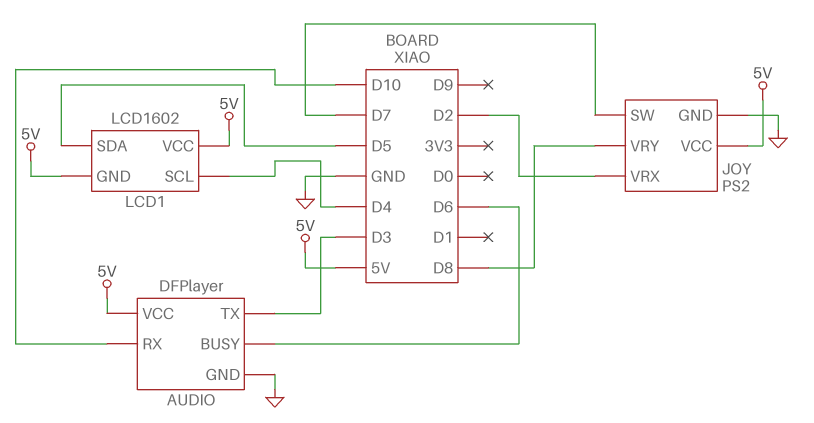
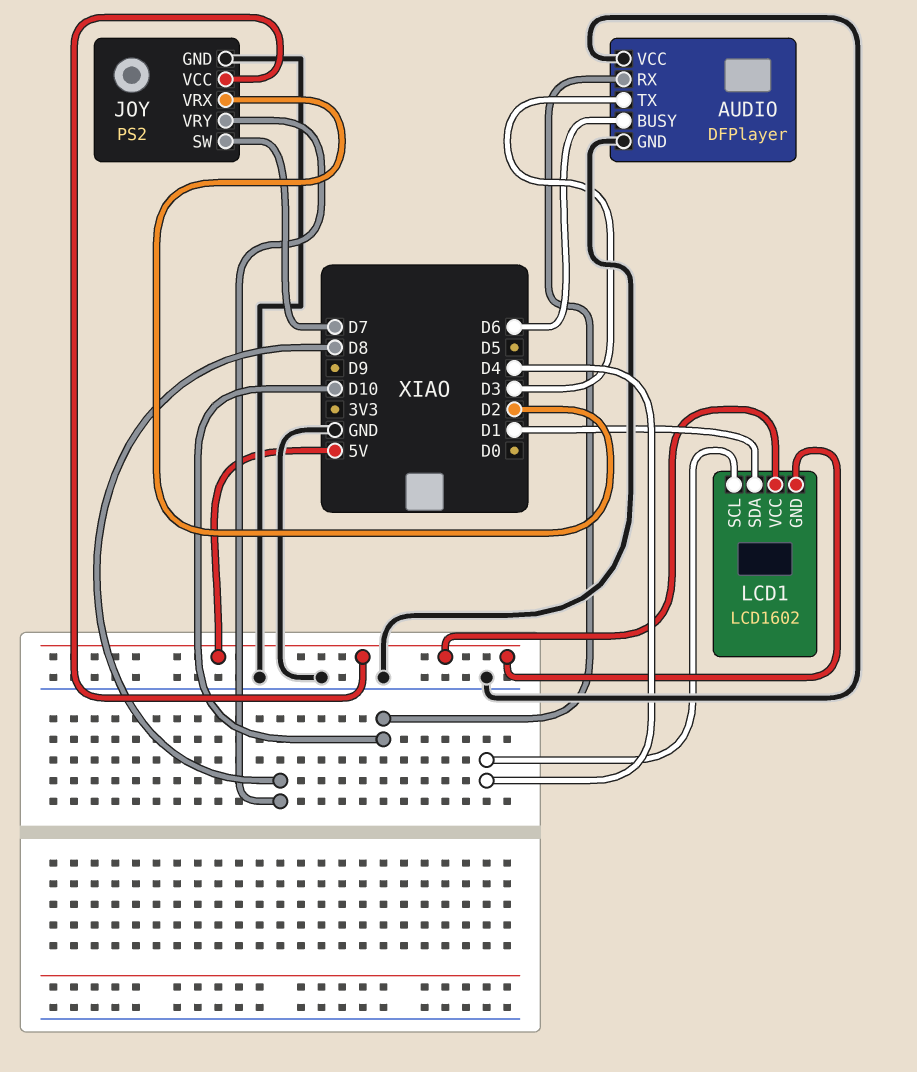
AUDIO pin VCC: 5V -> GND
LCD1 pin SDA: D5 -> D1

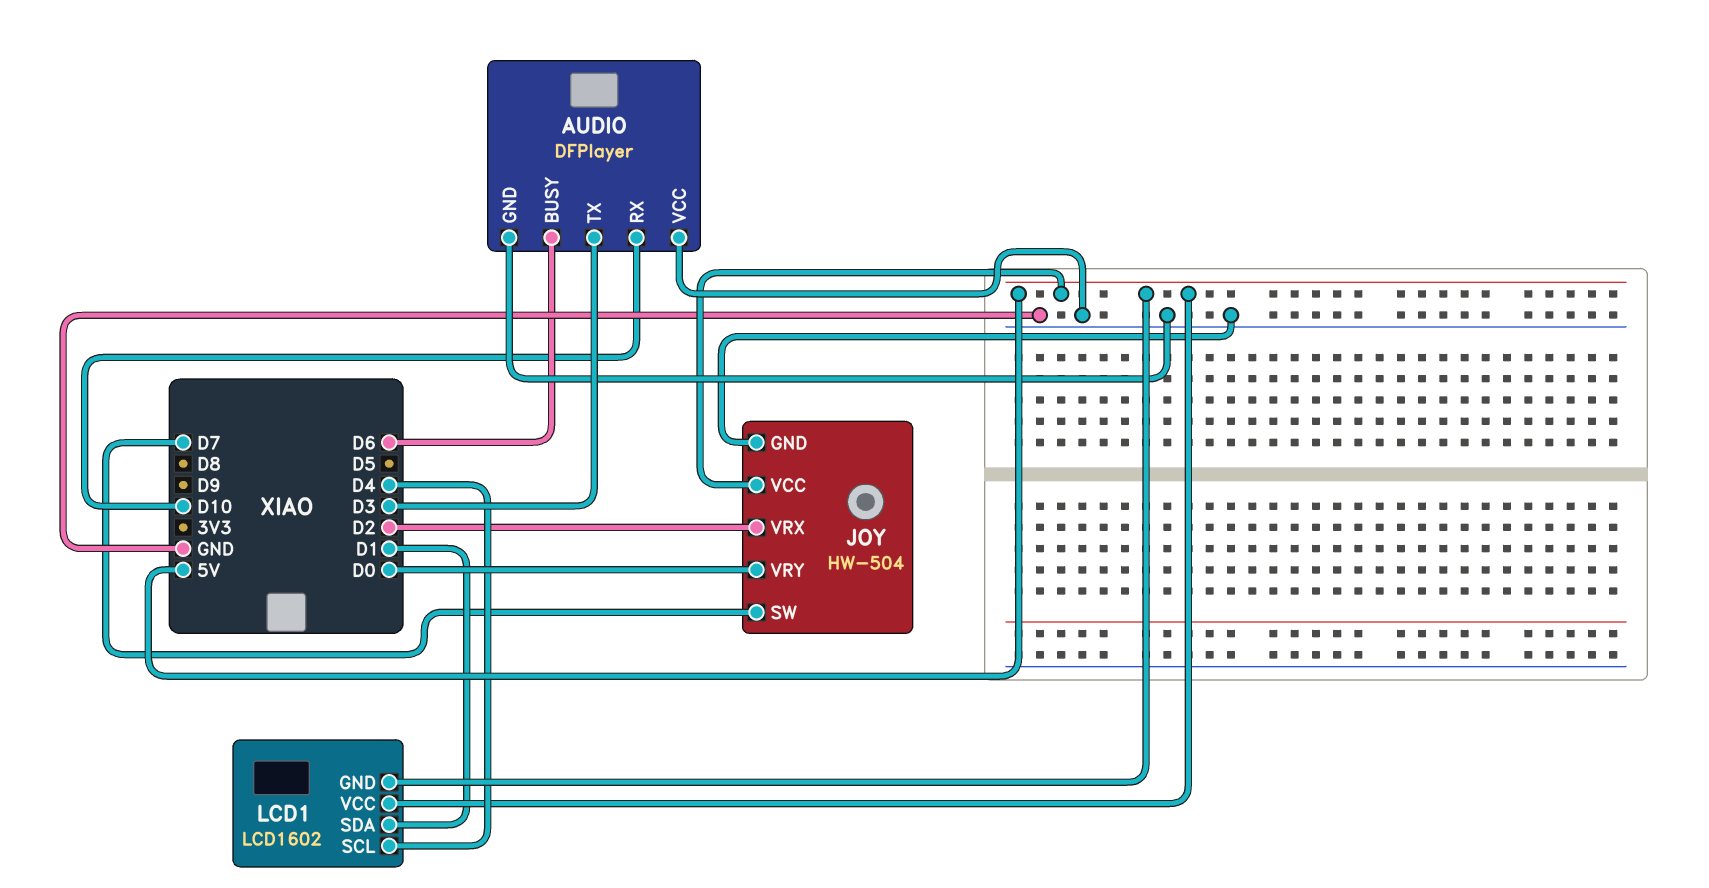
JOY: PS2 -> HW-504
JOY pin VRY: D8 -> D0

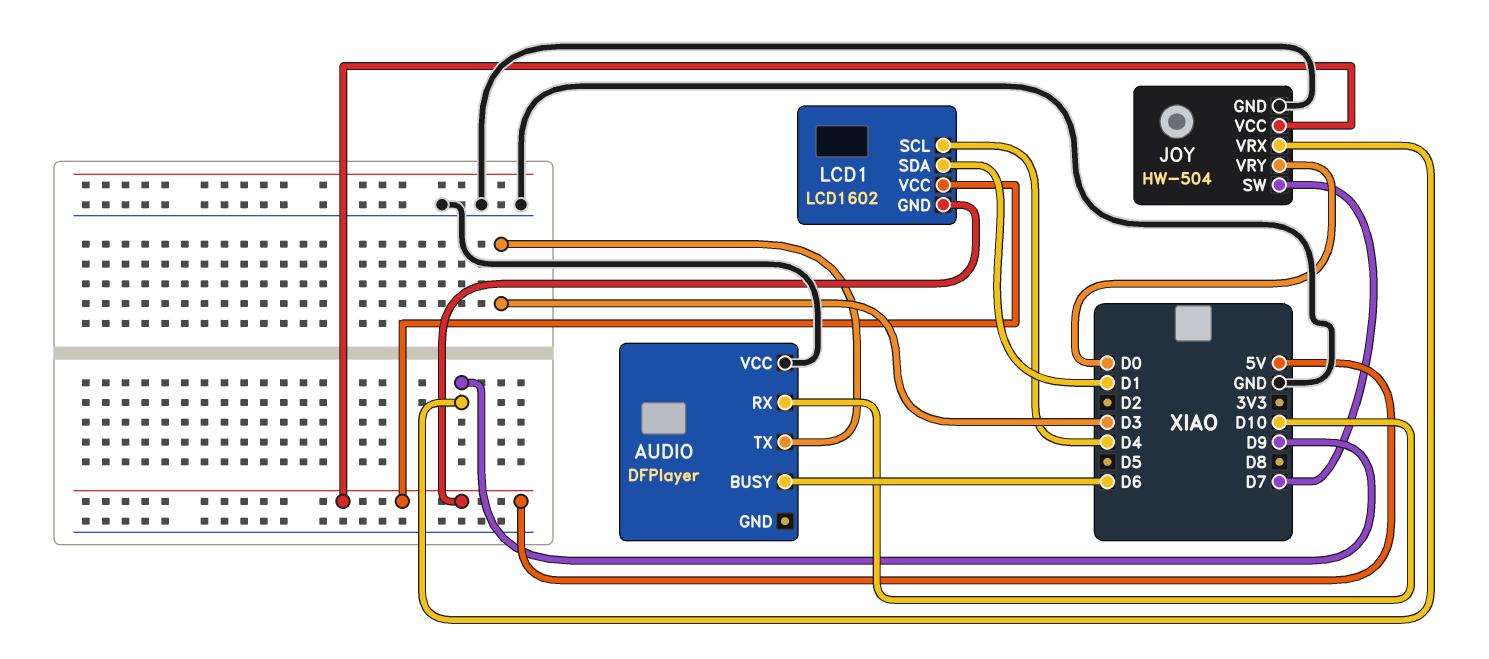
AUDIO pin GND: GND -> none
JOY pin VRX: D2 -> D9

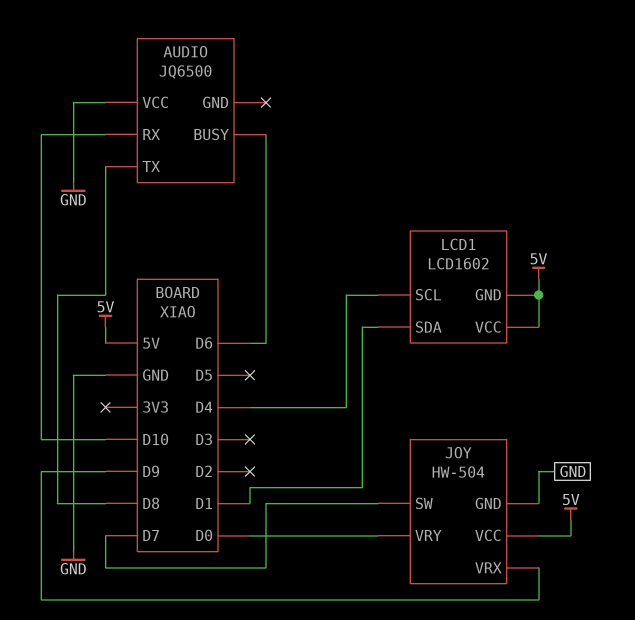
AUDIO: DFPlayer -> JQ6500
AUDIO pin TX: D3 -> D8

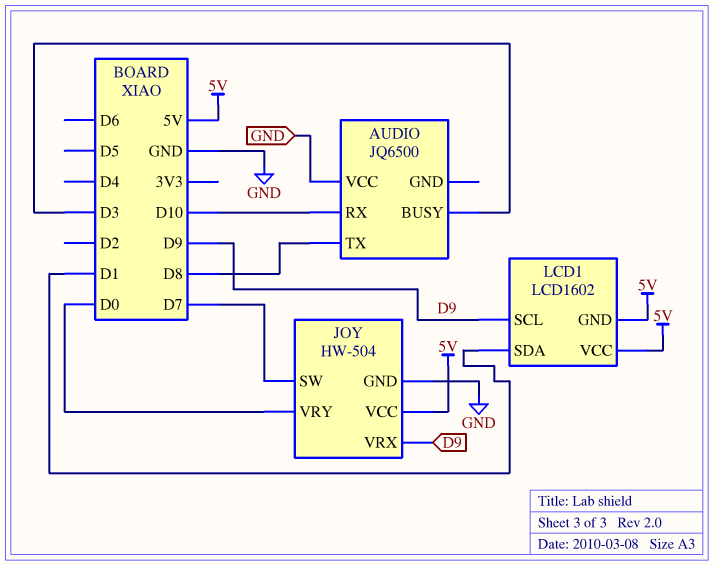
AUDIO pin BUSY: D6 -> D3
LCD1 pin SCL: D4 -> D9

